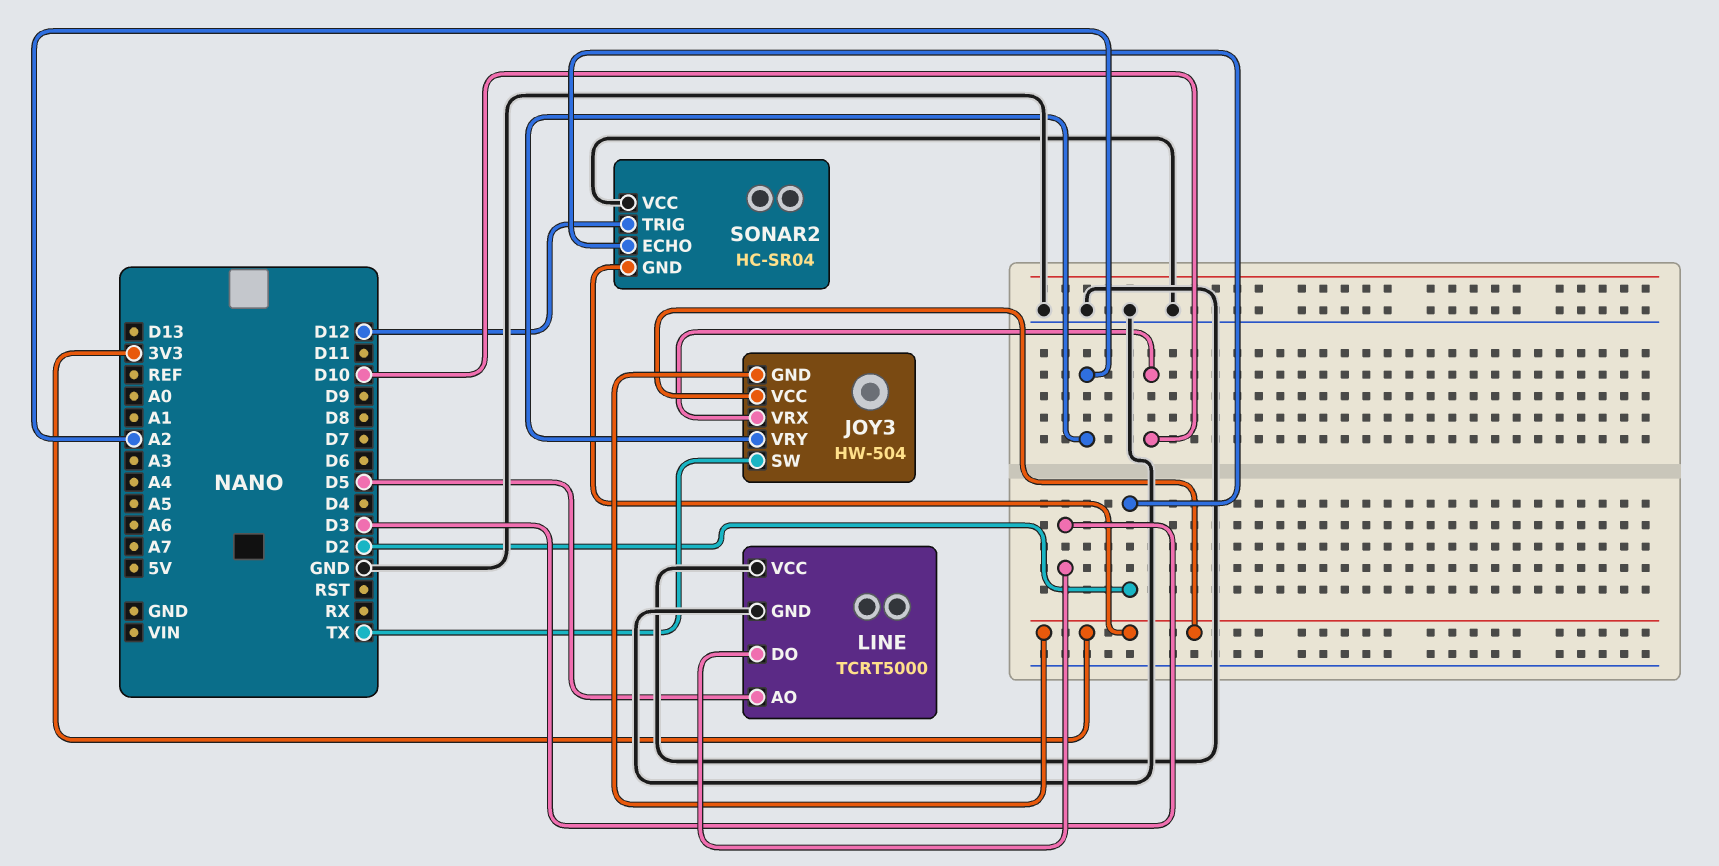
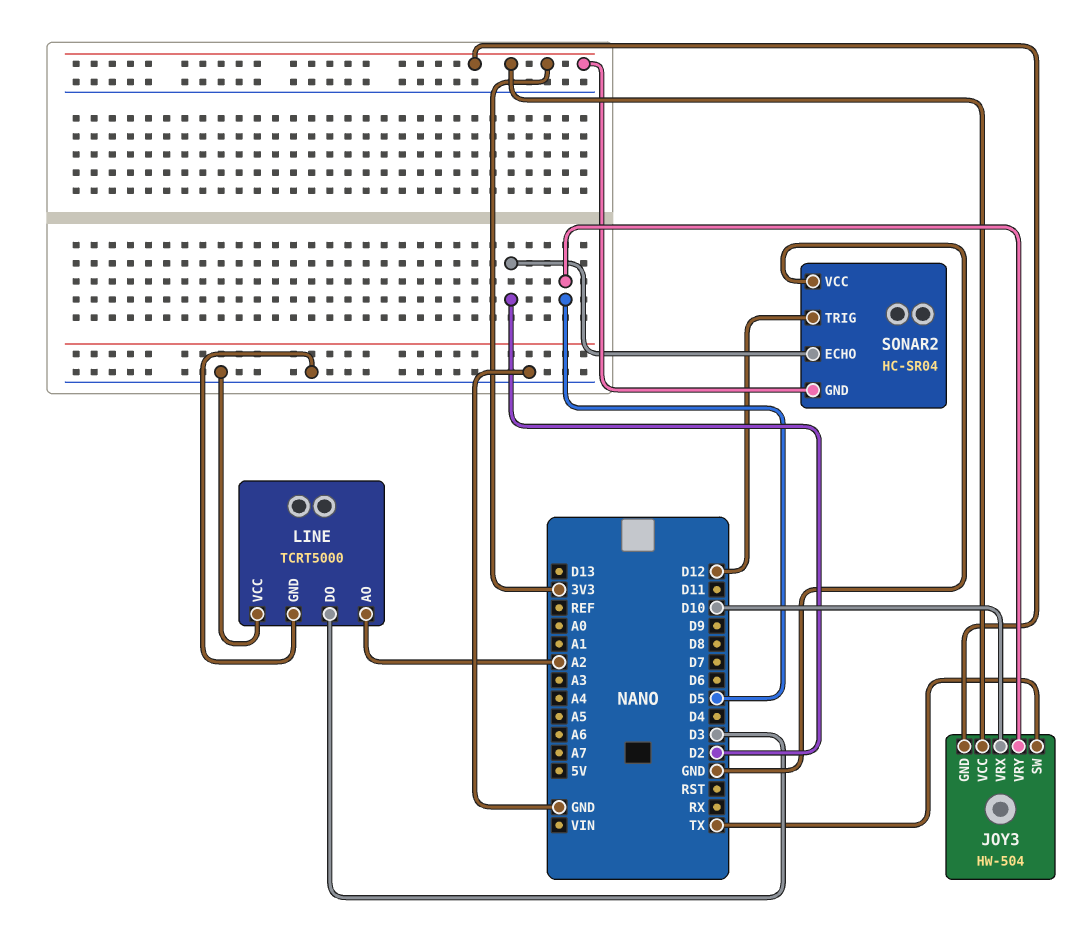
JOY3 pin VRY: A2 -> D5
LINE pin AO: D5 -> A2

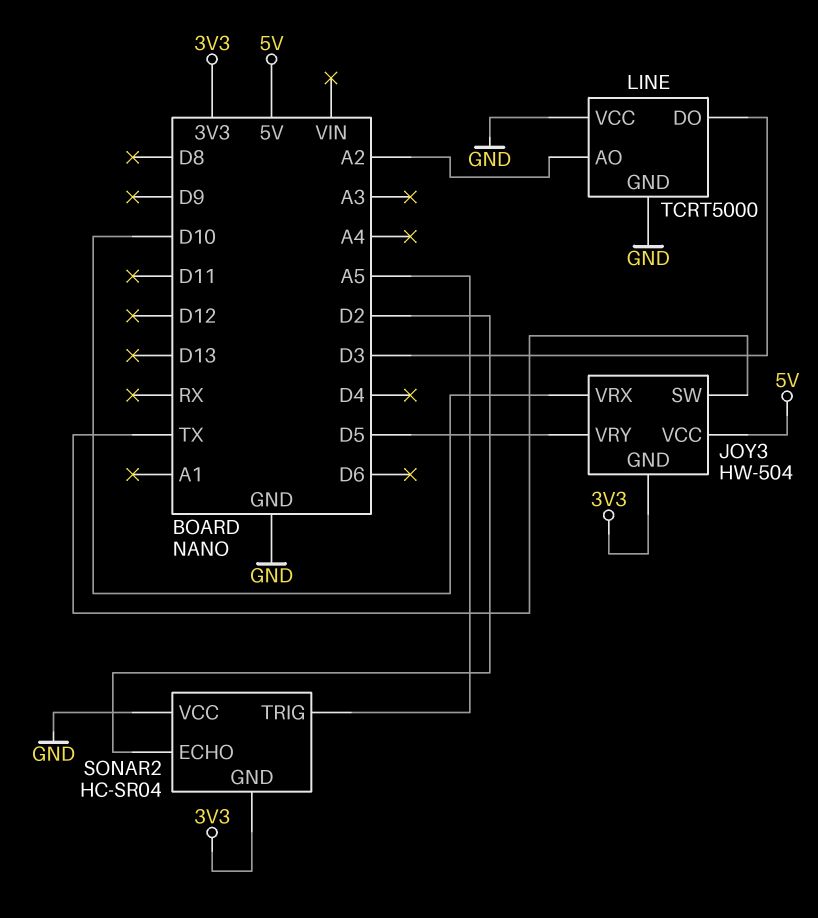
JOY3 pin VCC: 3V3 -> 5V
SONAR2 pin TRIG: D12 -> A5

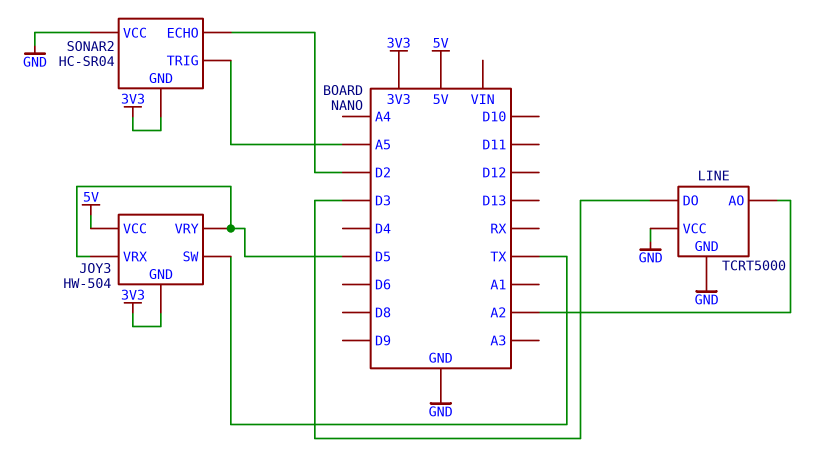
JOY3 pin VRX: D10 -> D5

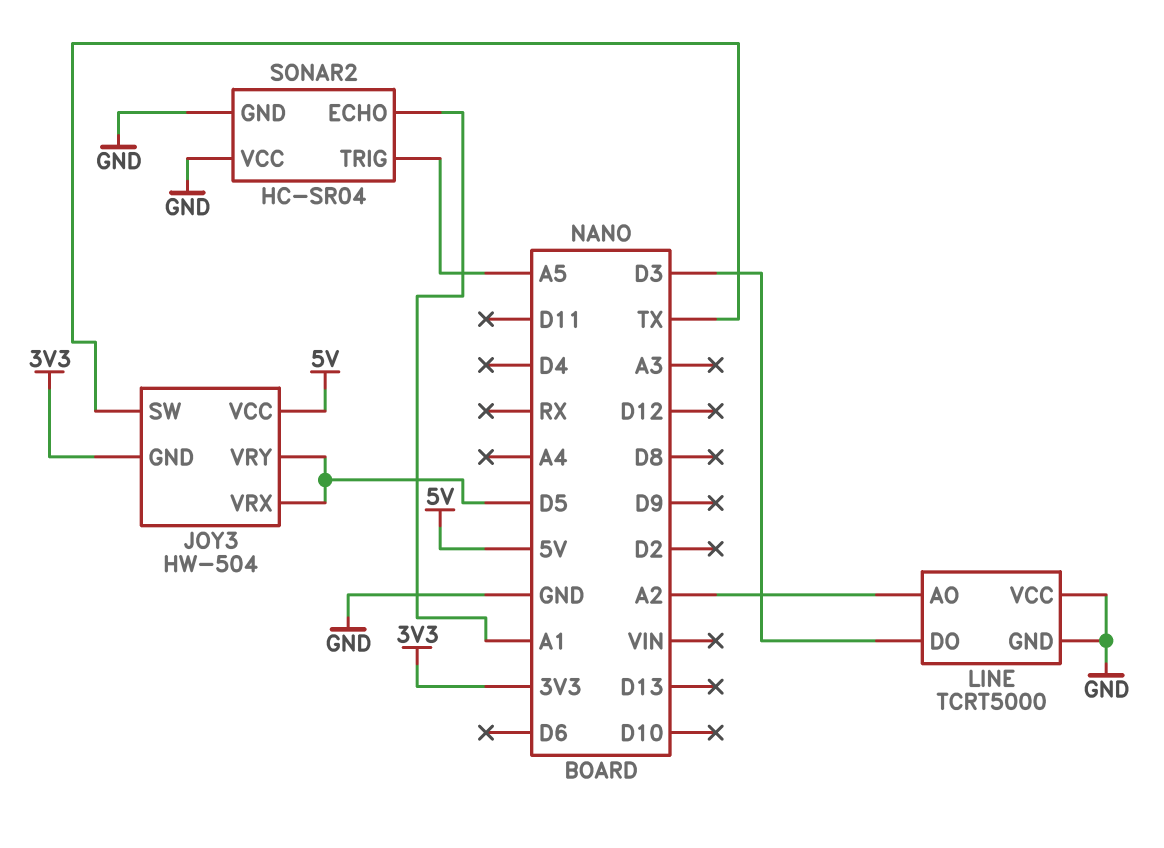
SONAR2 pin ECHO: D2 -> A1
SONAR2 pin GND: 3V3 -> GND

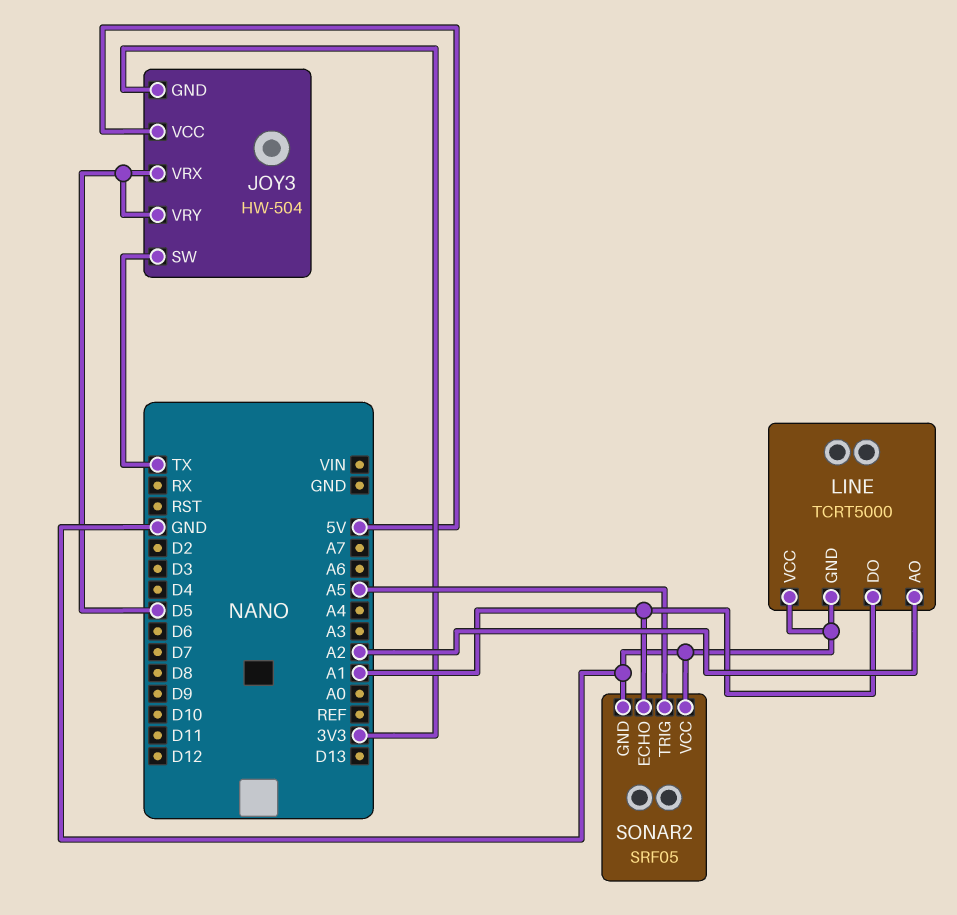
LINE pin DO: D3 -> A1
SONAR2: HC-SR04 -> SRF05

